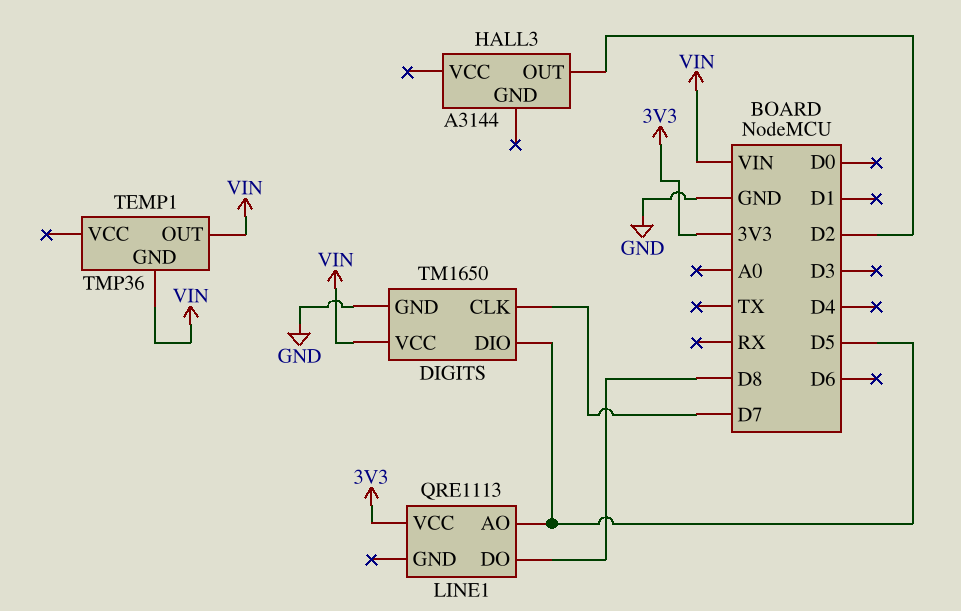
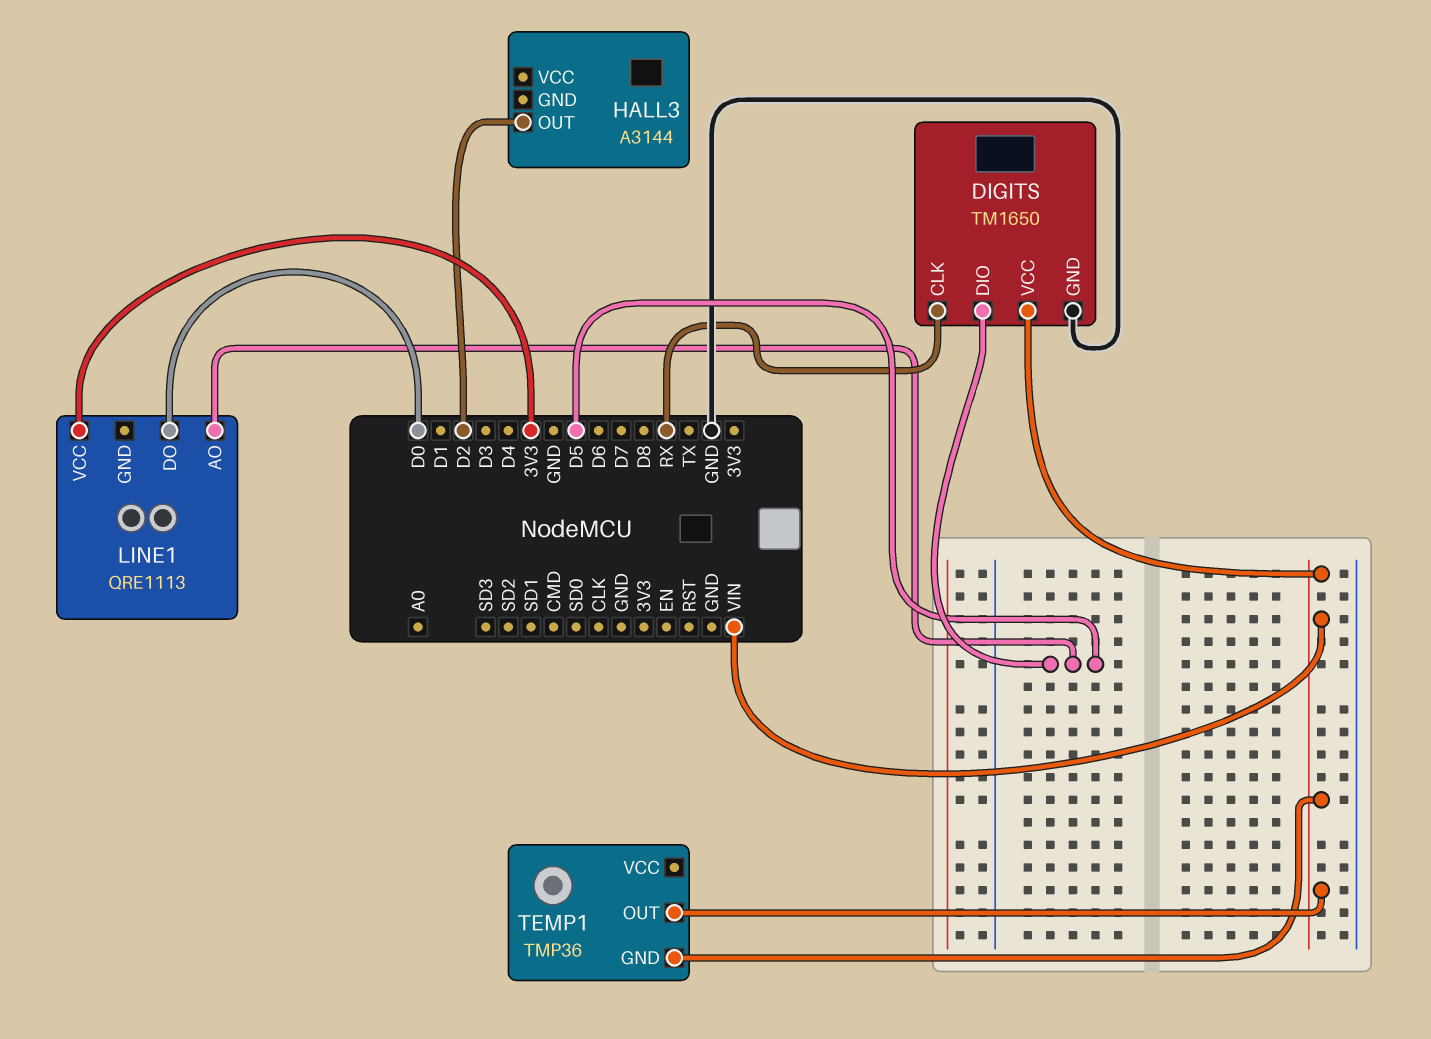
DIGITS pin CLK: D7 -> RX
LINE1 pin DO: D8 -> D0

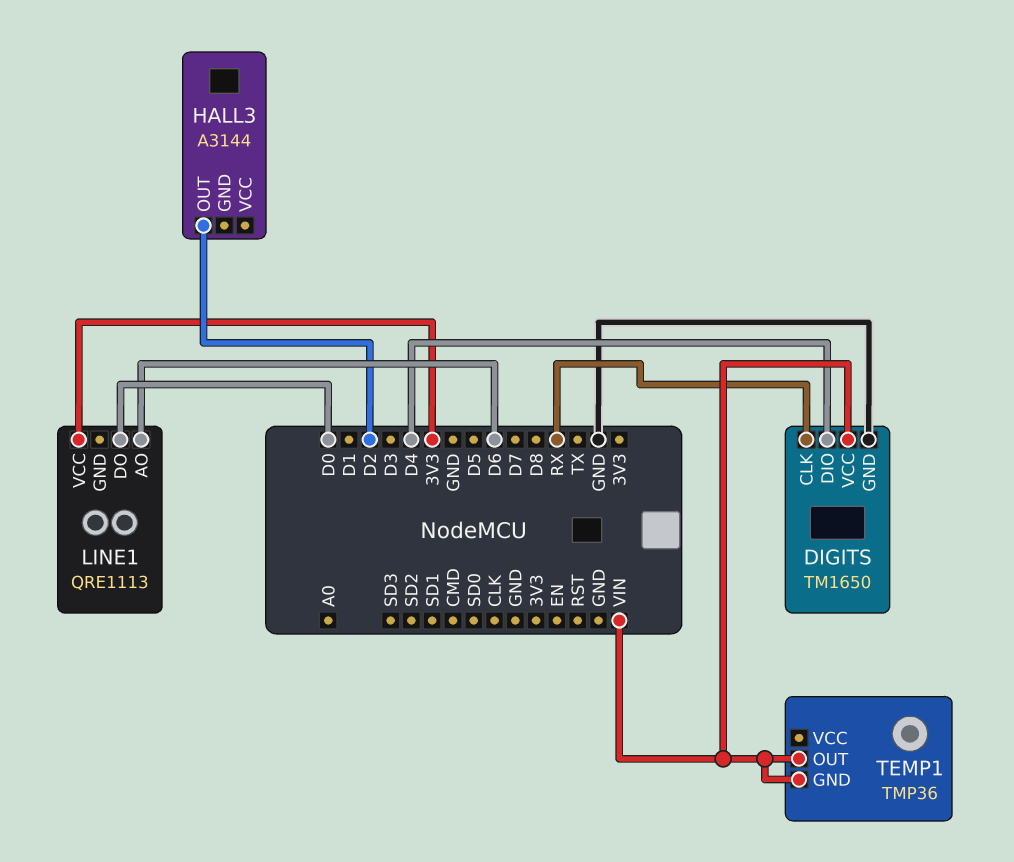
DIGITS pin DIO: D5 -> D4
LINE1 pin AO: D5 -> D6

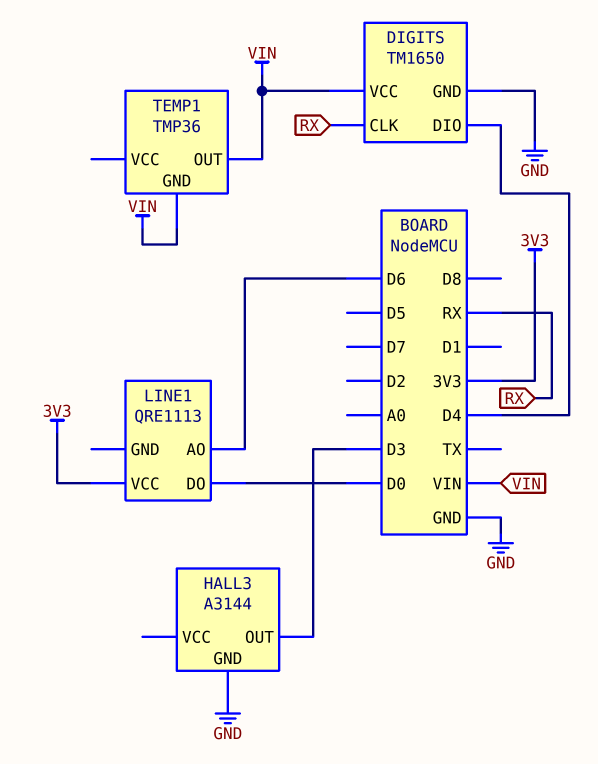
HALL3 pin GND: none -> GND
HALL3 pin OUT: D2 -> D3

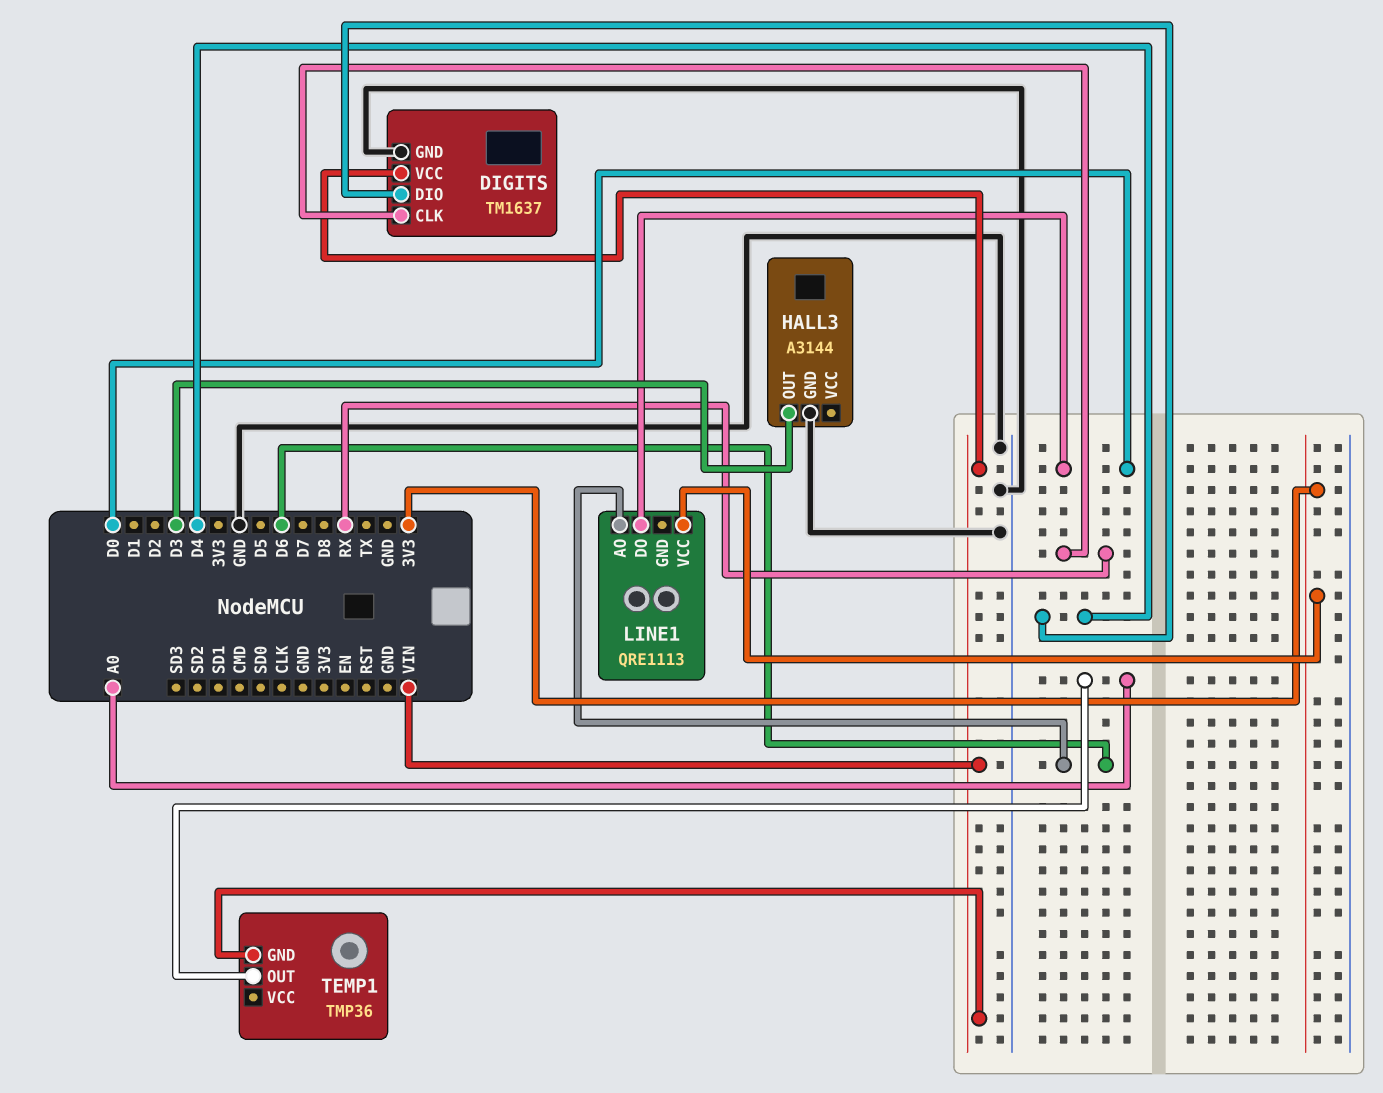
DIGITS: TM1650 -> TM1637
TEMP1 pin OUT: VIN -> A0

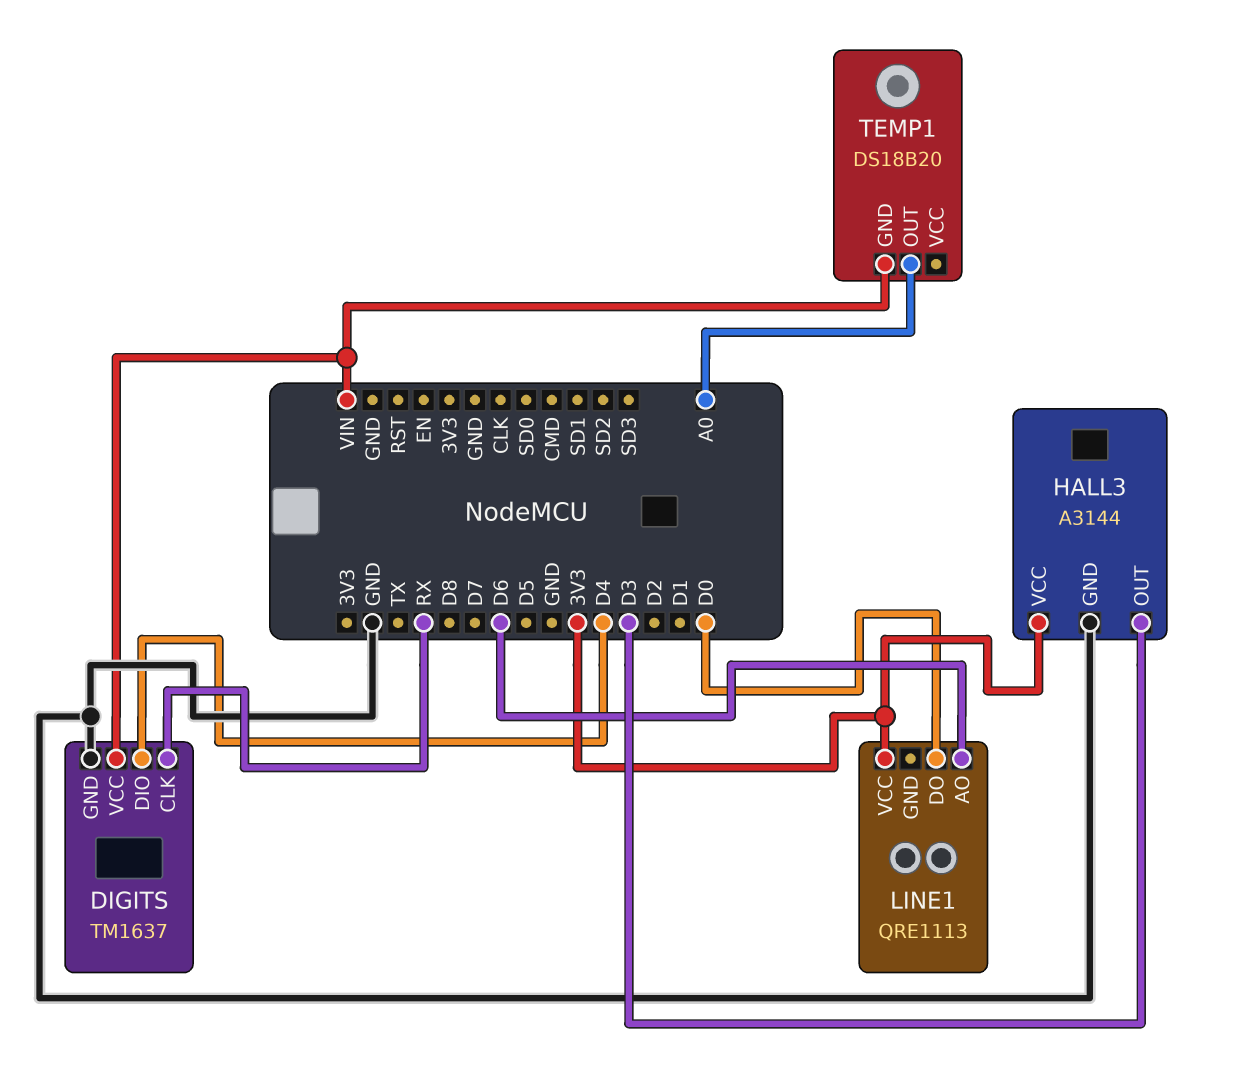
HALL3 pin VCC: none -> 3V3
TEMP1: TMP36 -> DS18B20

